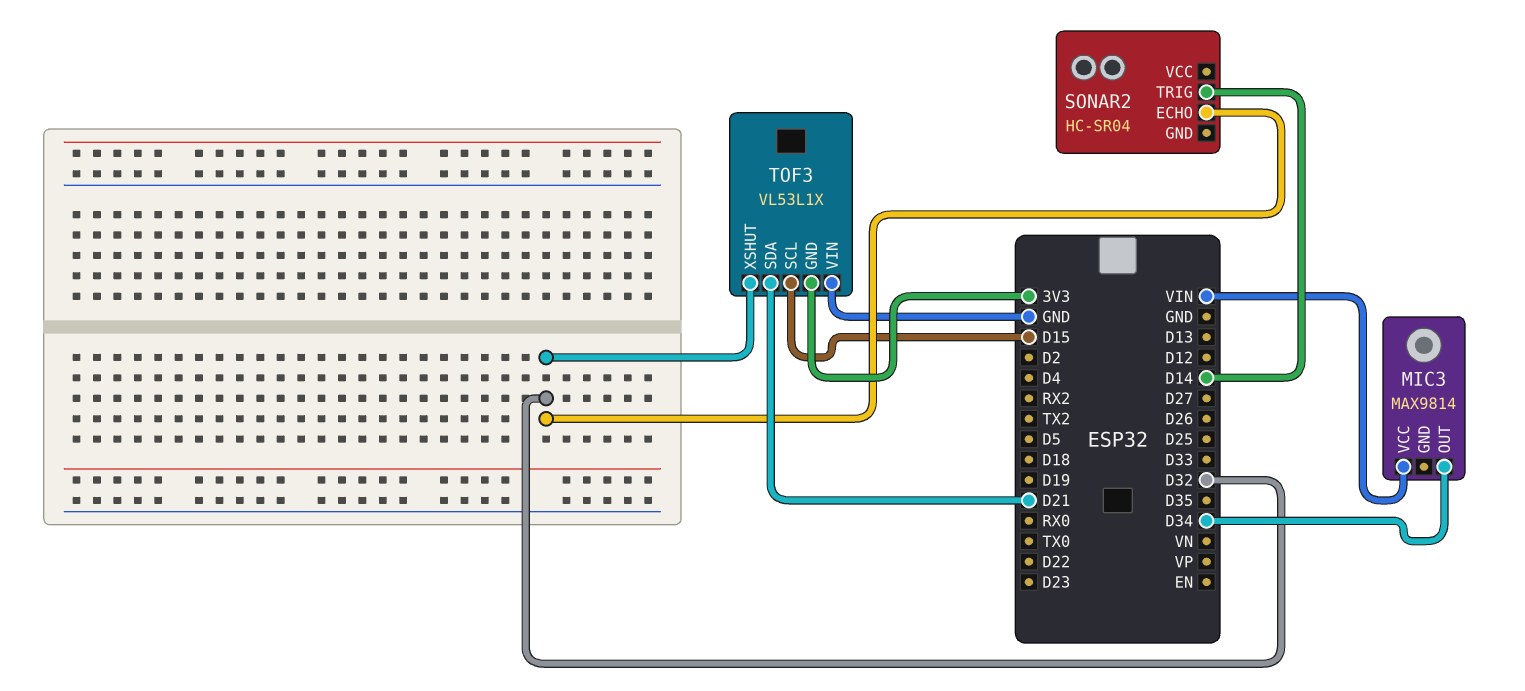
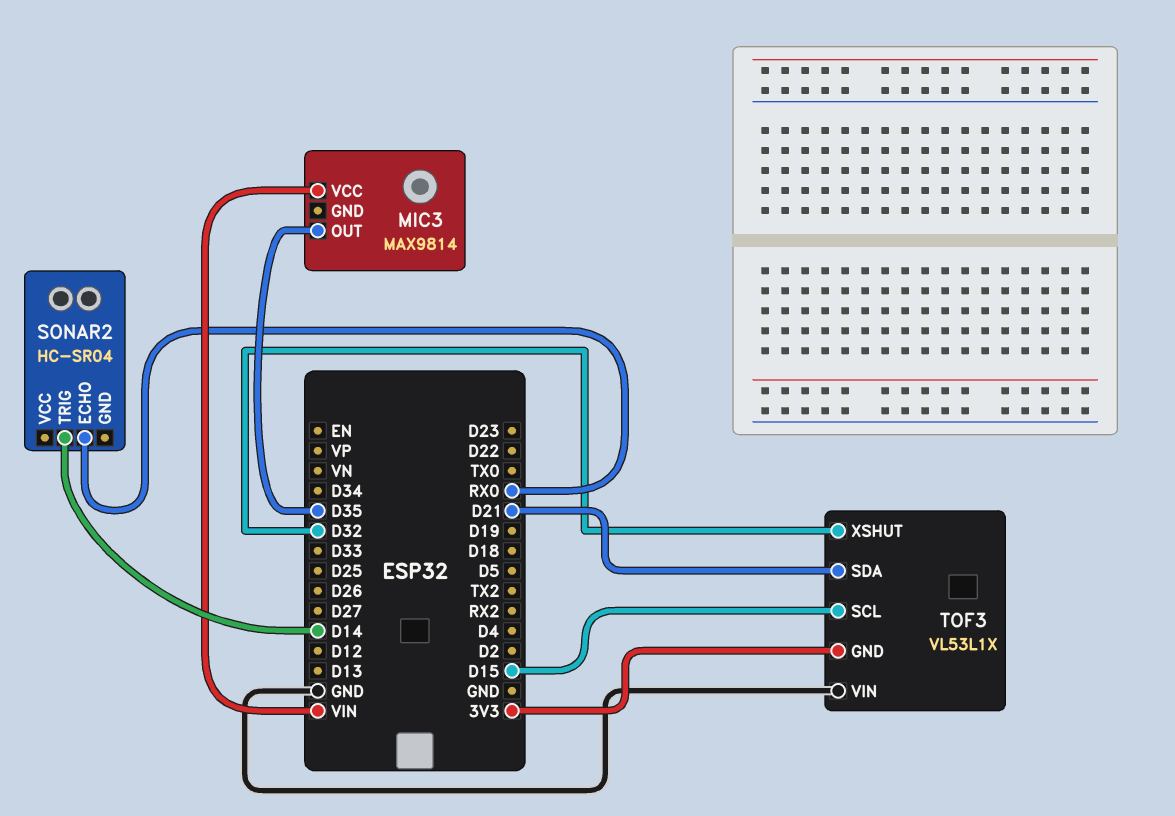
MIC3 pin OUT: D34 -> D35
SONAR2 pin ECHO: D32 -> RX0

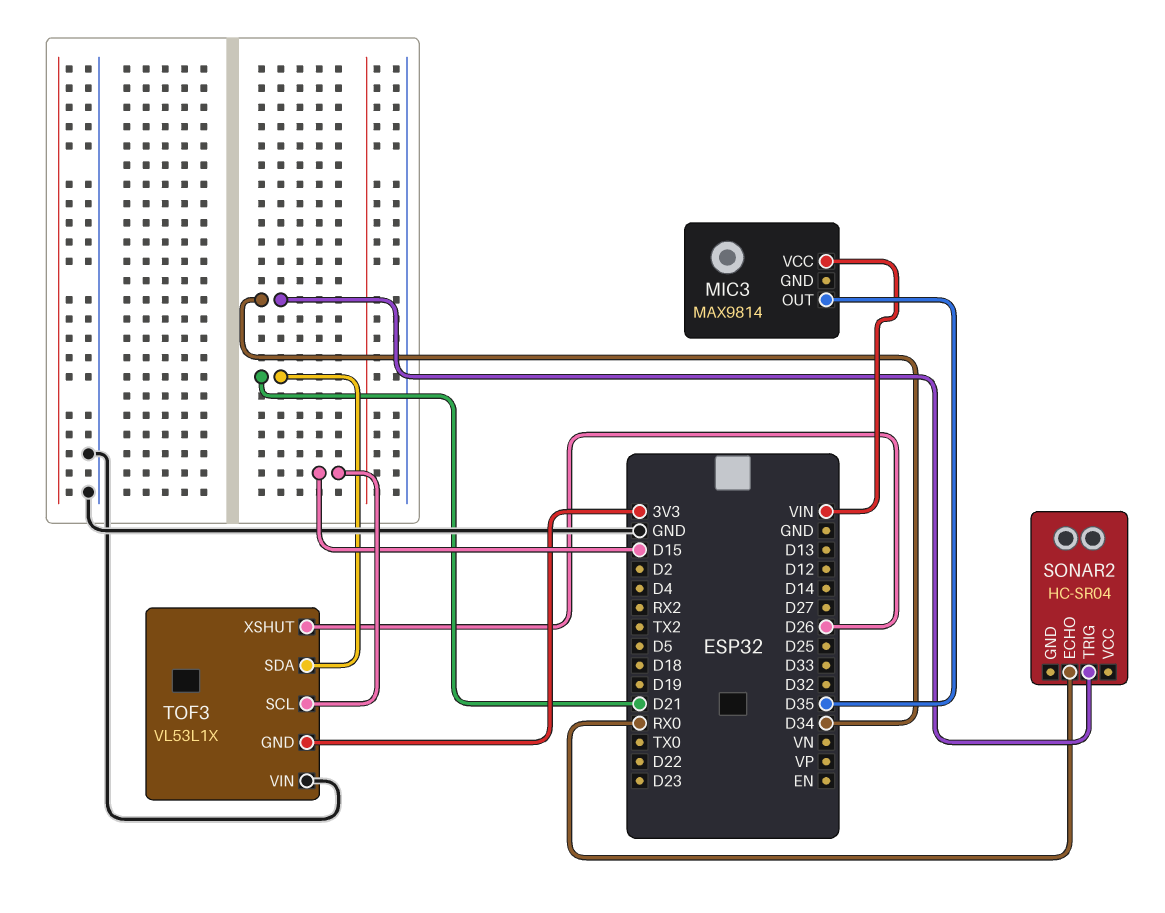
SONAR2 pin TRIG: D14 -> D34
TOF3 pin XSHUT: D32 -> D26

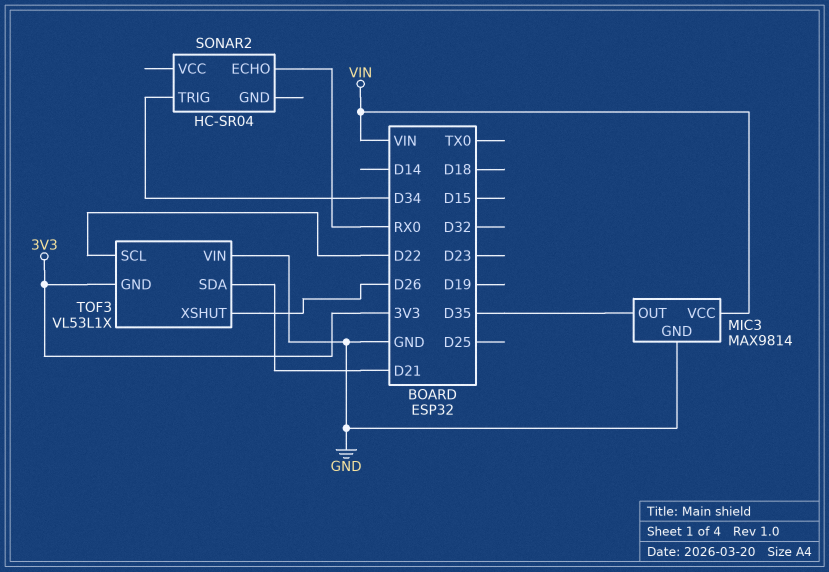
MIC3 pin GND: none -> GND
TOF3 pin SCL: D15 -> D22

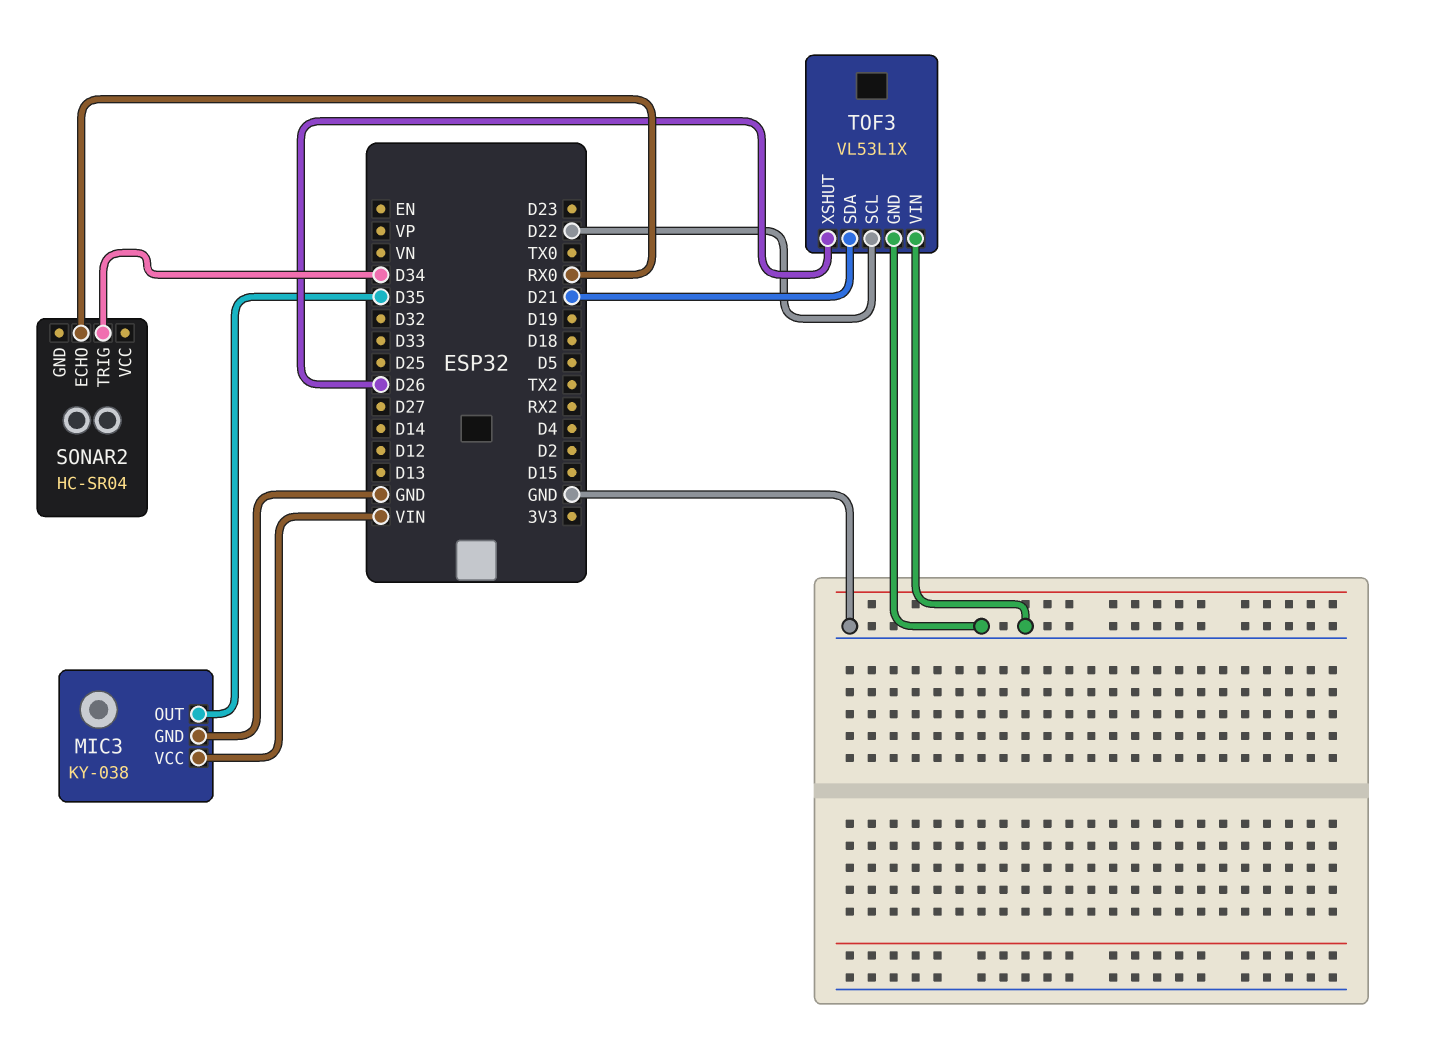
MIC3: MAX9814 -> KY-038
TOF3 pin GND: 3V3 -> GND

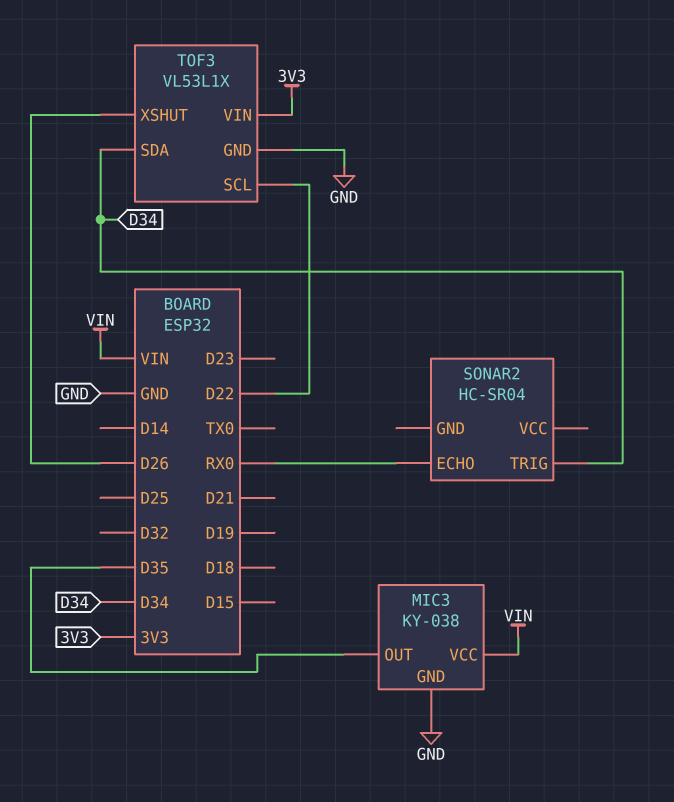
TOF3 pin SDA: D21 -> D34
TOF3 pin VIN: GND -> 3V3

